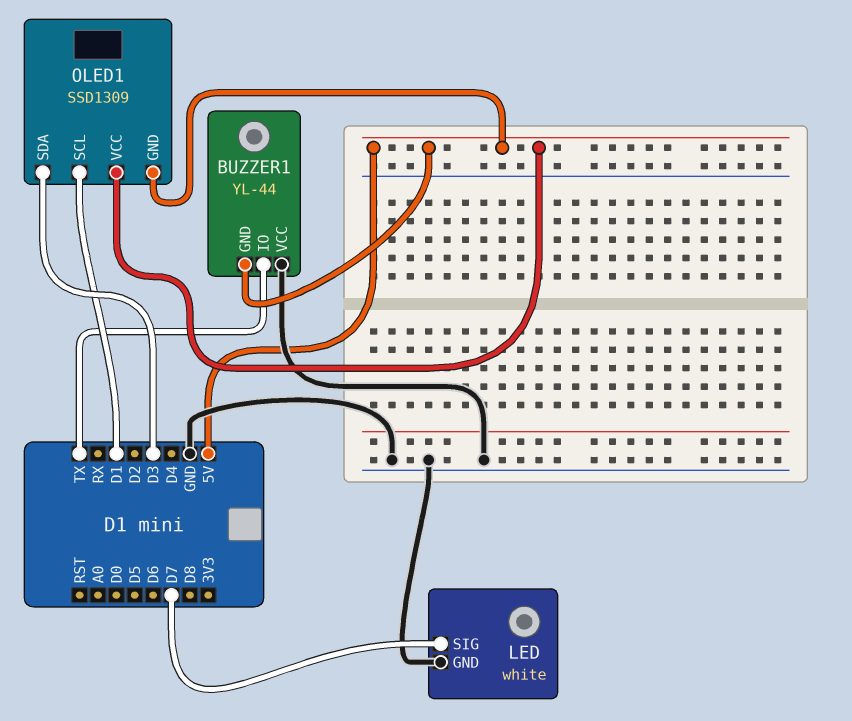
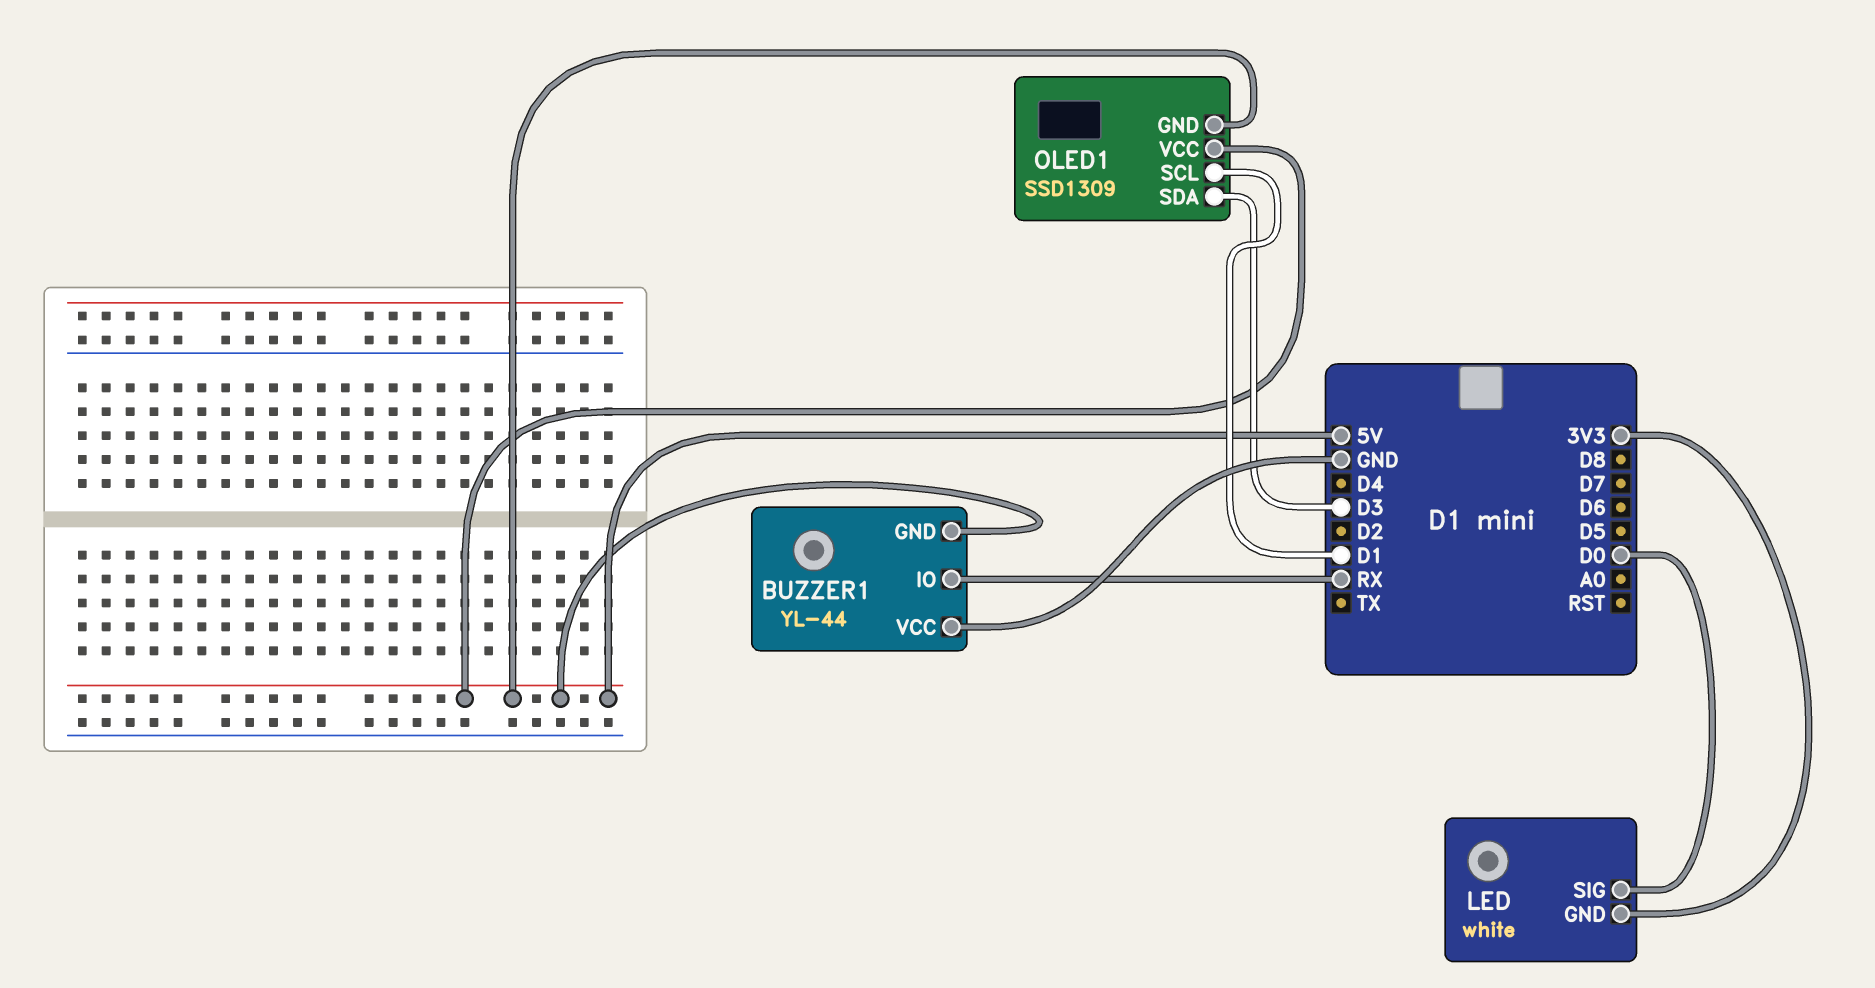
BUZZER1 pin IO: TX -> RX
LED pin GND: GND -> 3V3
LED pin SIG: D7 -> D0

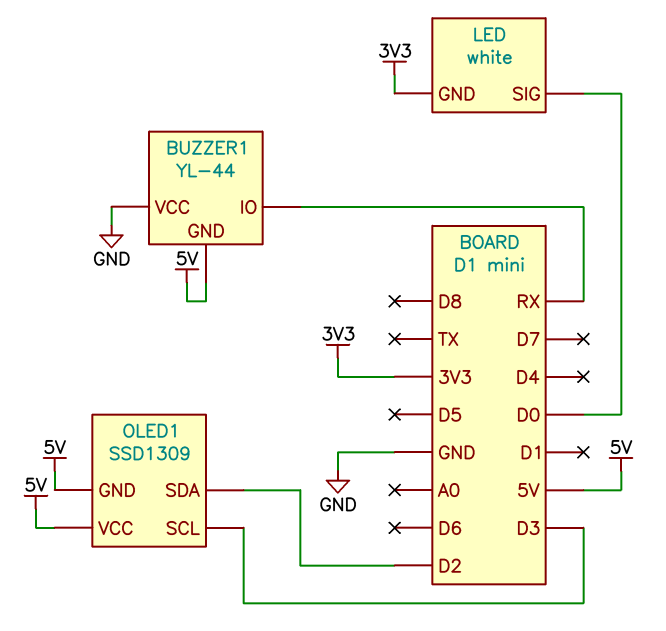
OLED1 pin SCL: D1 -> D3
OLED1 pin SDA: D3 -> D2

